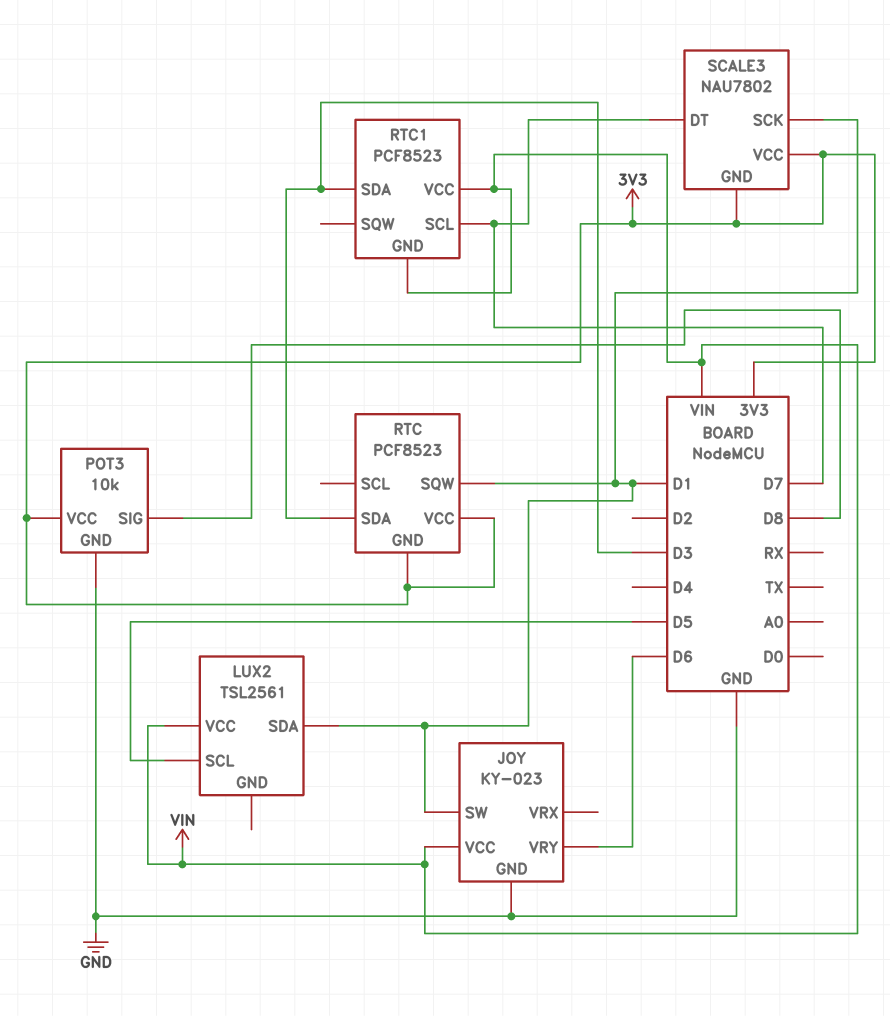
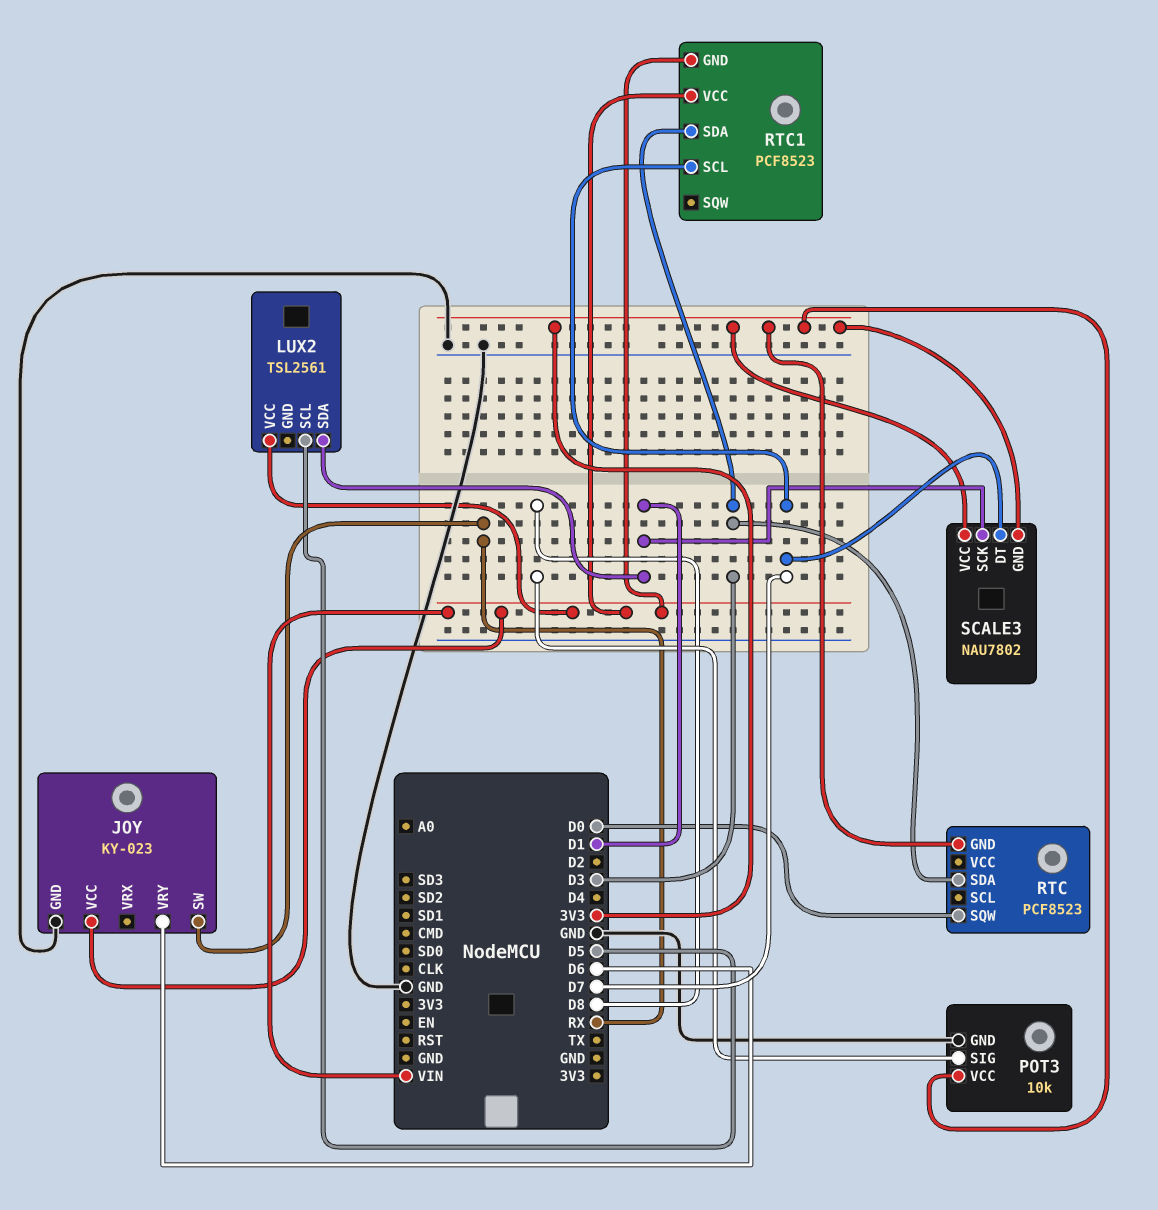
JOY pin SW: D1 -> RX
RTC pin SQW: D1 -> D0
RTC pin VCC: 3V3 -> none

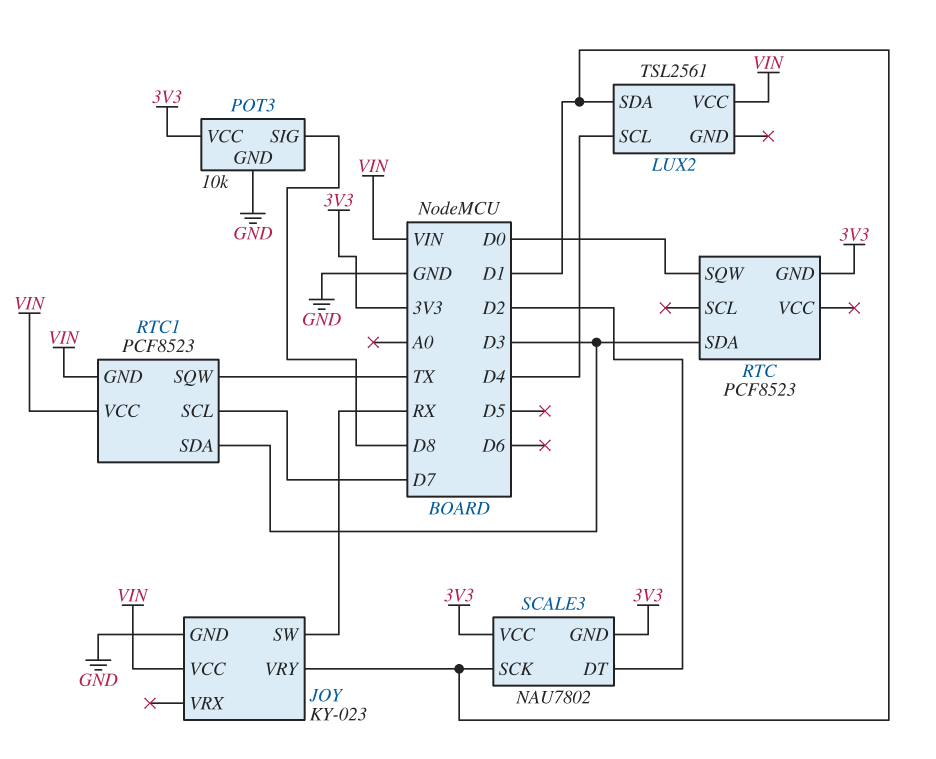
JOY pin VRY: D6 -> D1
LUX2 pin SCL: D5 -> D4
RTC1 pin SQW: none -> TX
SCALE3 pin DT: D7 -> D2

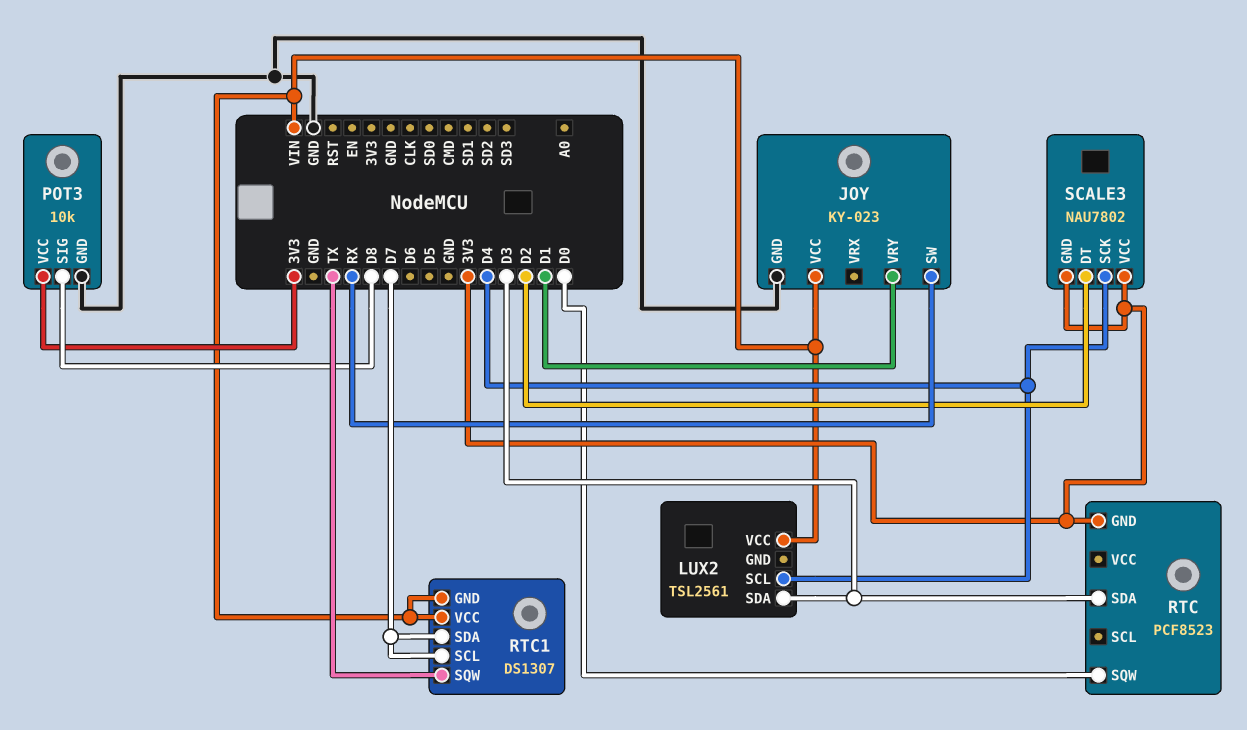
LUX2 pin SDA: D1 -> D3
RTC1: PCF8523 -> DS1307
RTC1 pin SDA: D3 -> D7
SCALE3 pin SCK: D1 -> D4

